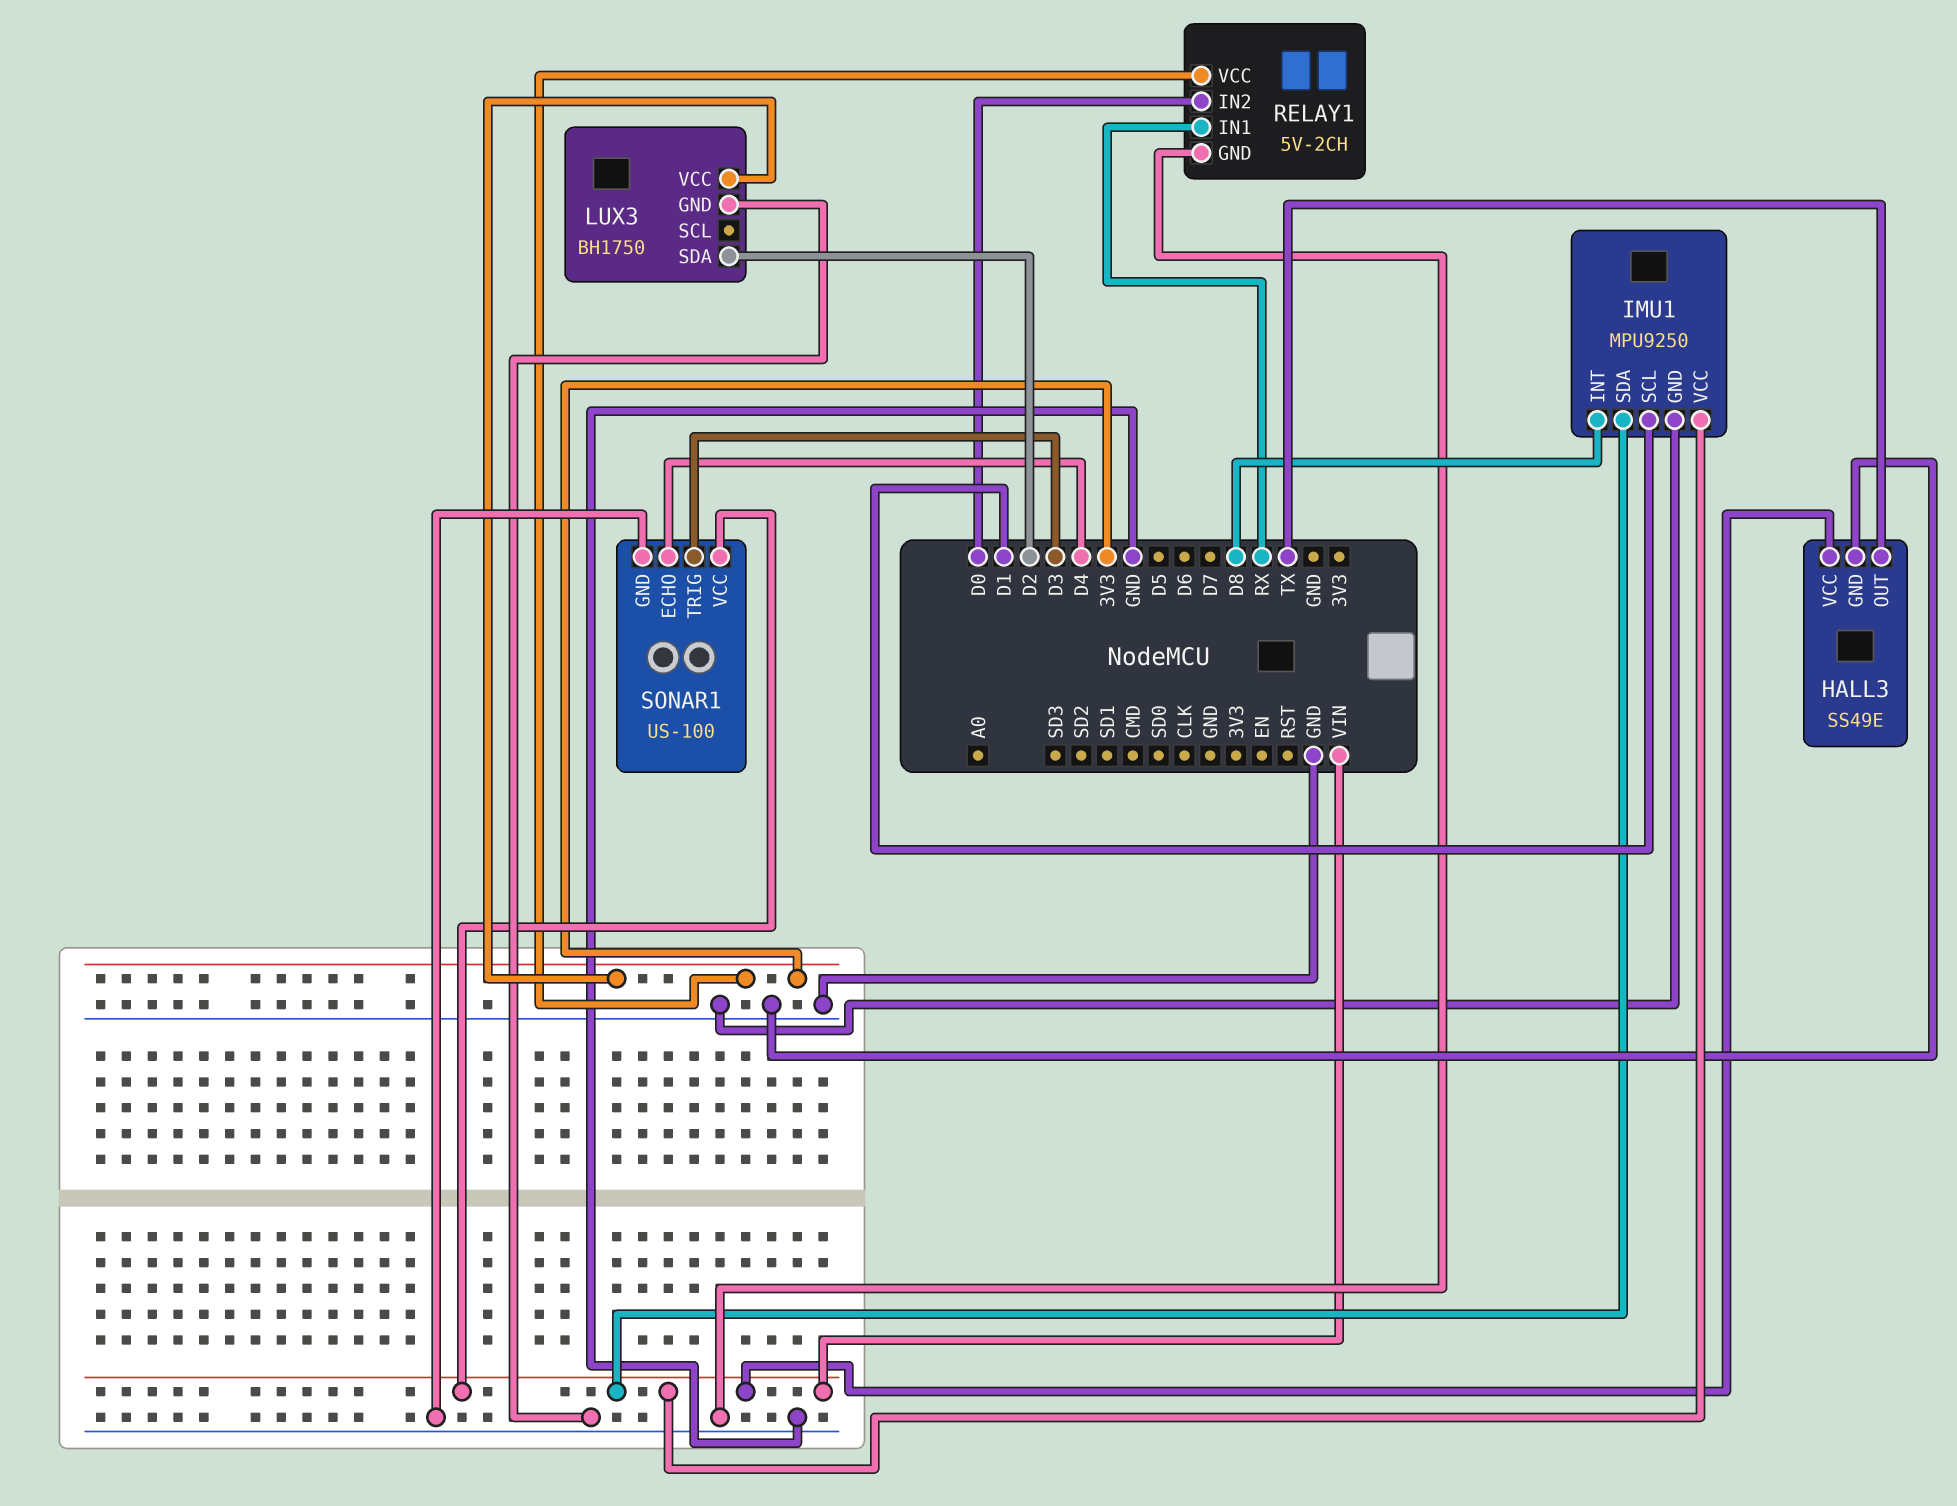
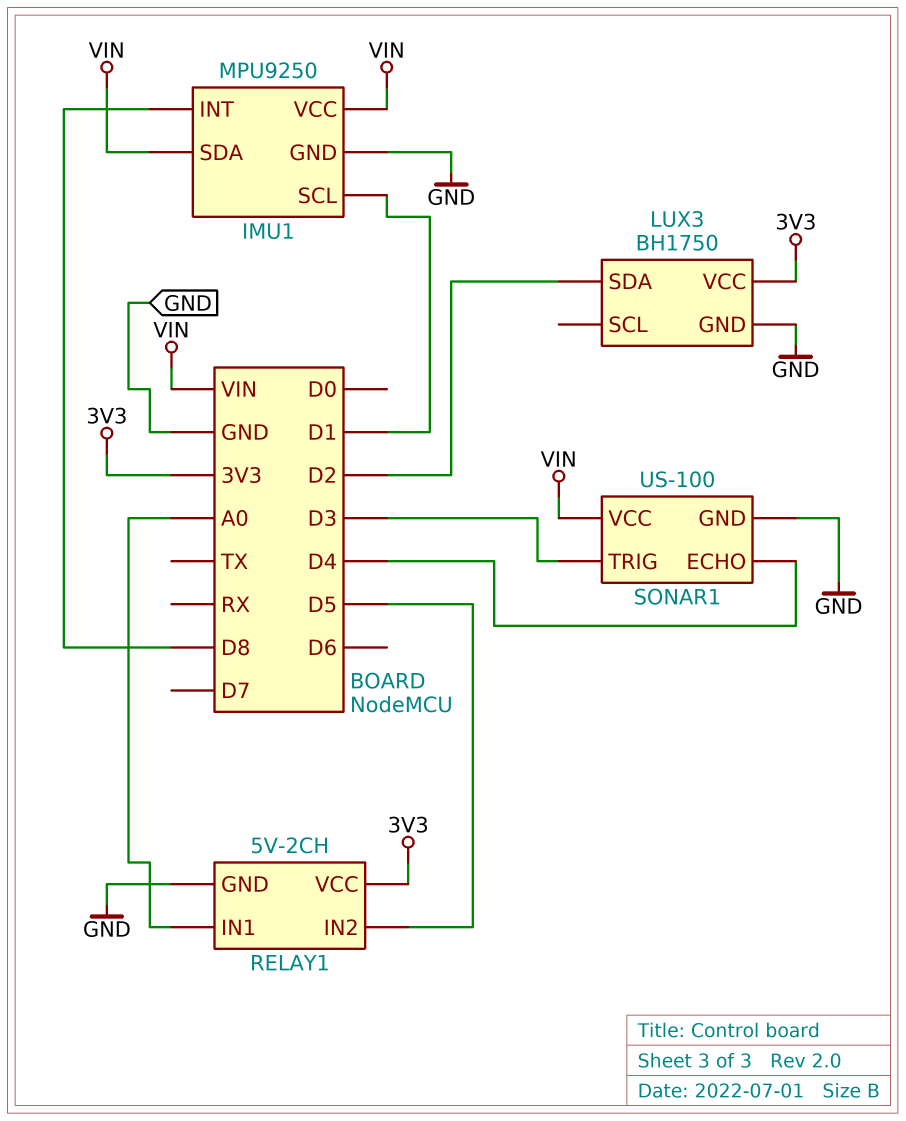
HALL3: SS49E -> none
HALL3 pin GND: GND -> none
HALL3 pin OUT: TX -> none
HALL3 pin VCC: VIN -> none
RELAY1 pin IN1: RX -> A0
RELAY1 pin IN2: D0 -> D5

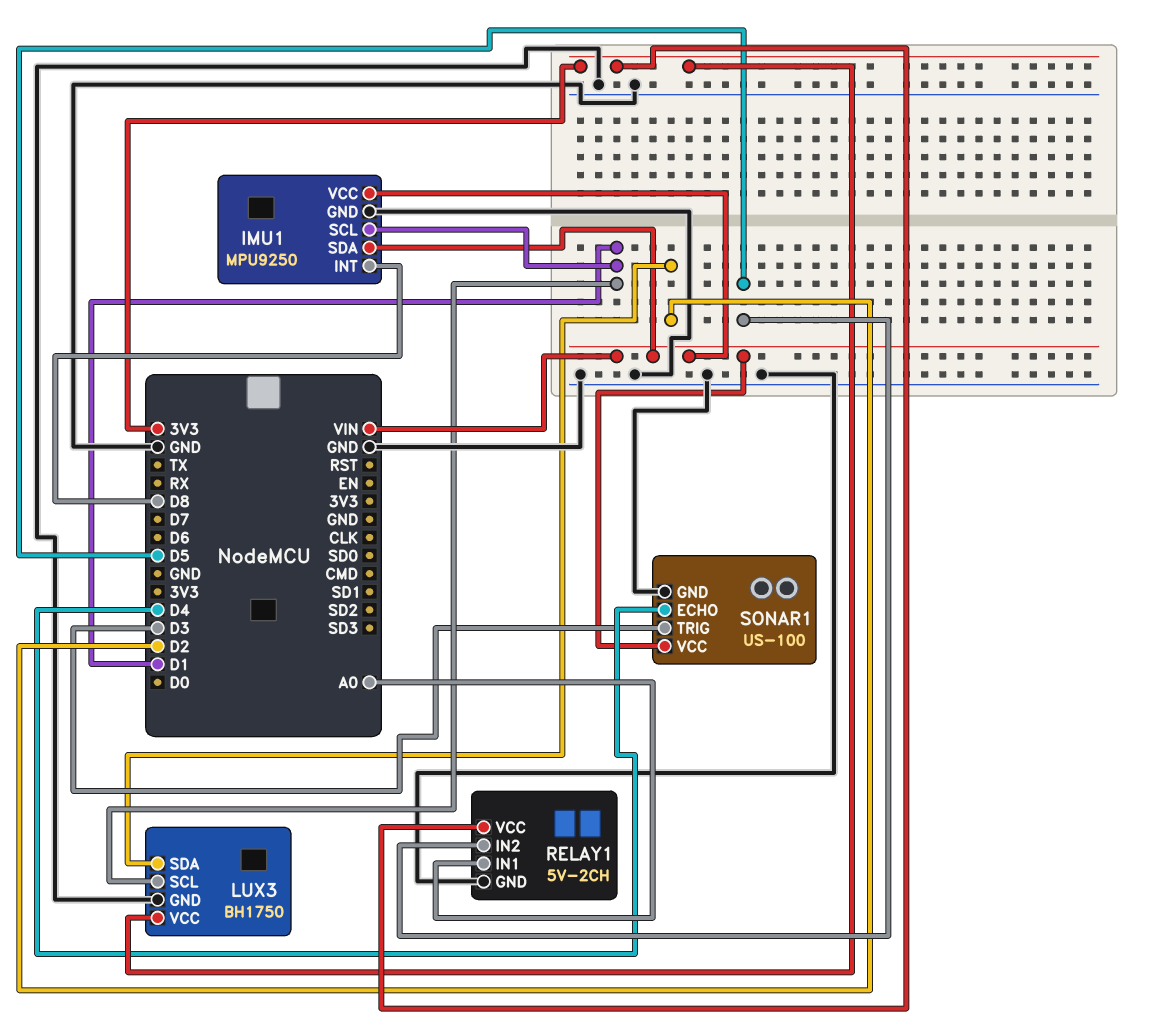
LUX3 pin SCL: none -> D1

